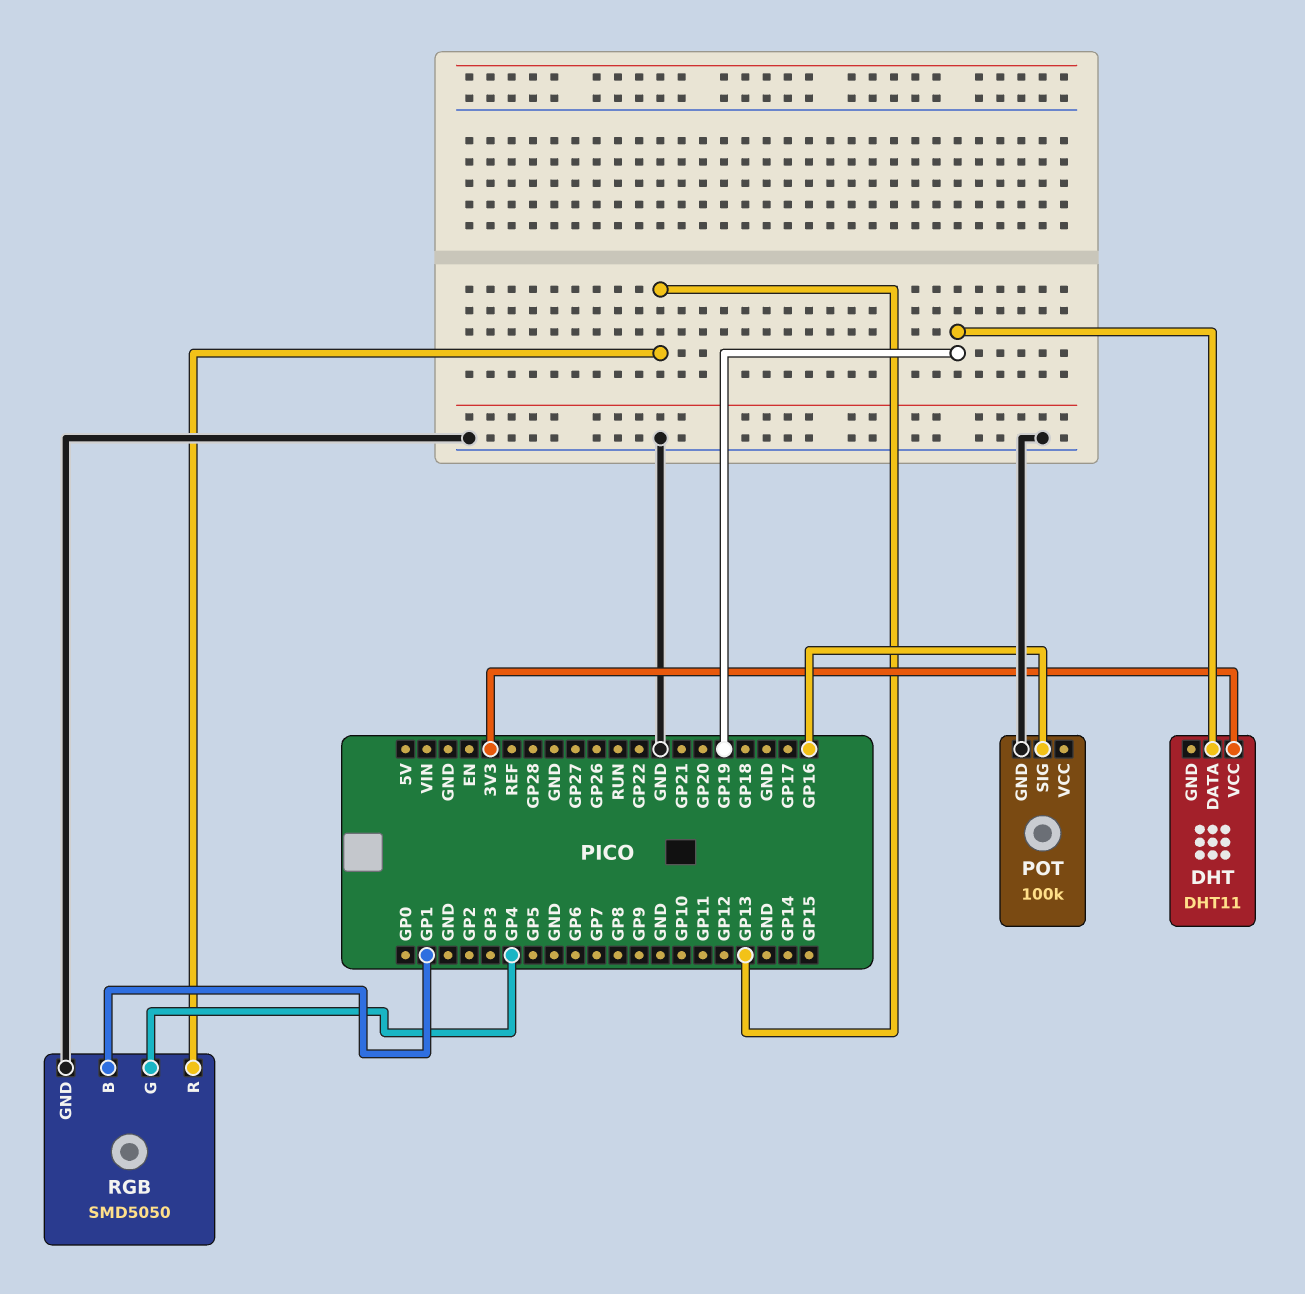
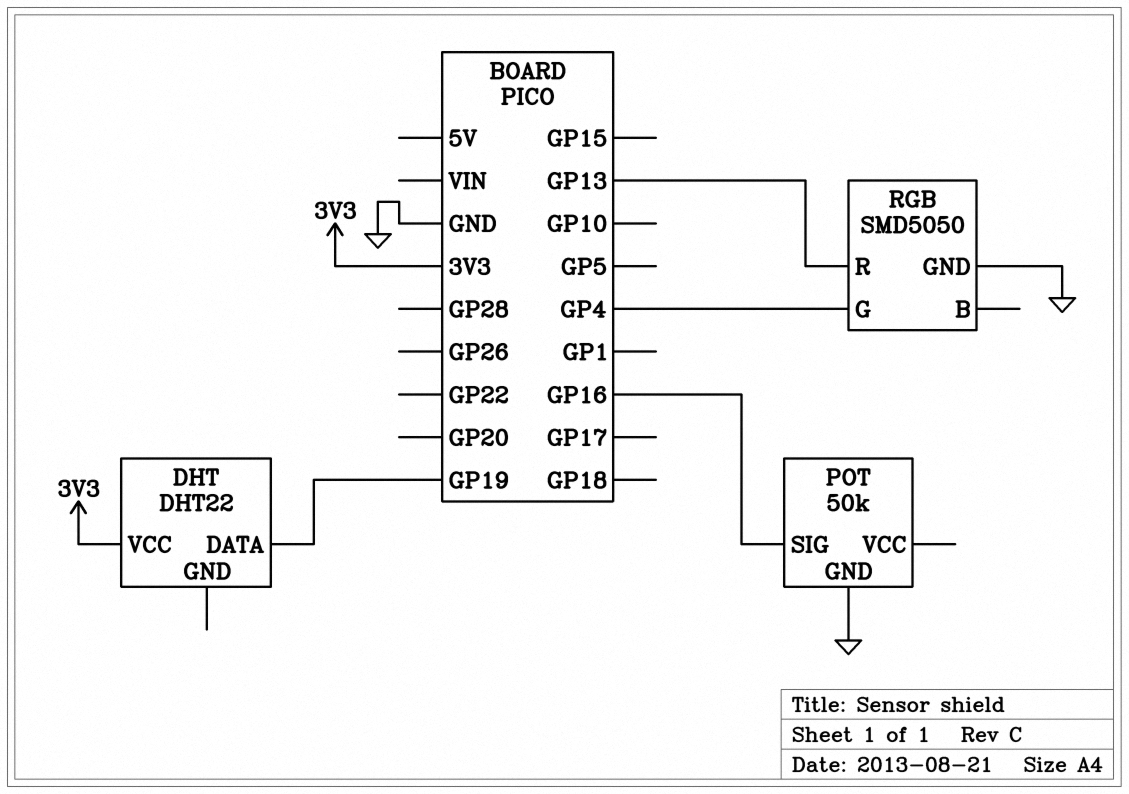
DHT: DHT11 -> DHT22
POT: 100k -> 50k
RGB pin B: GP1 -> none

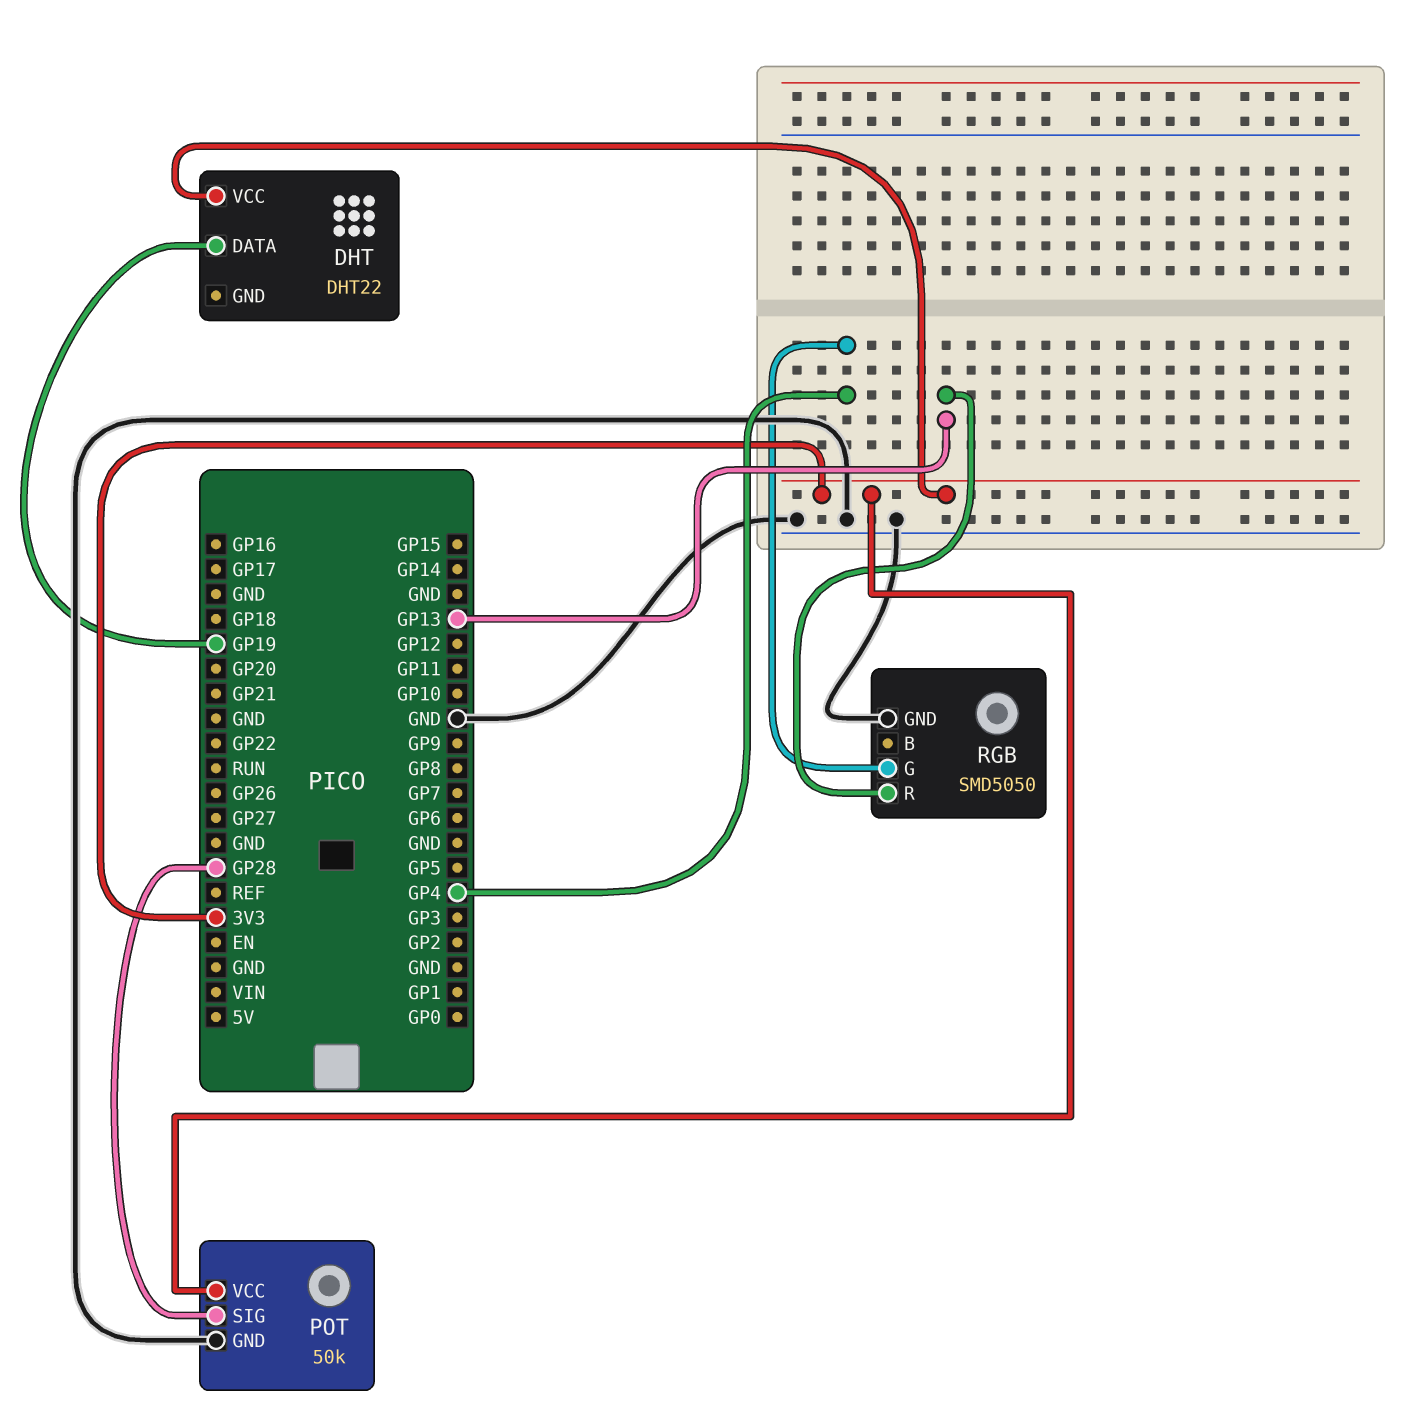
POT pin SIG: GP16 -> GP28
POT pin VCC: none -> 3V3

